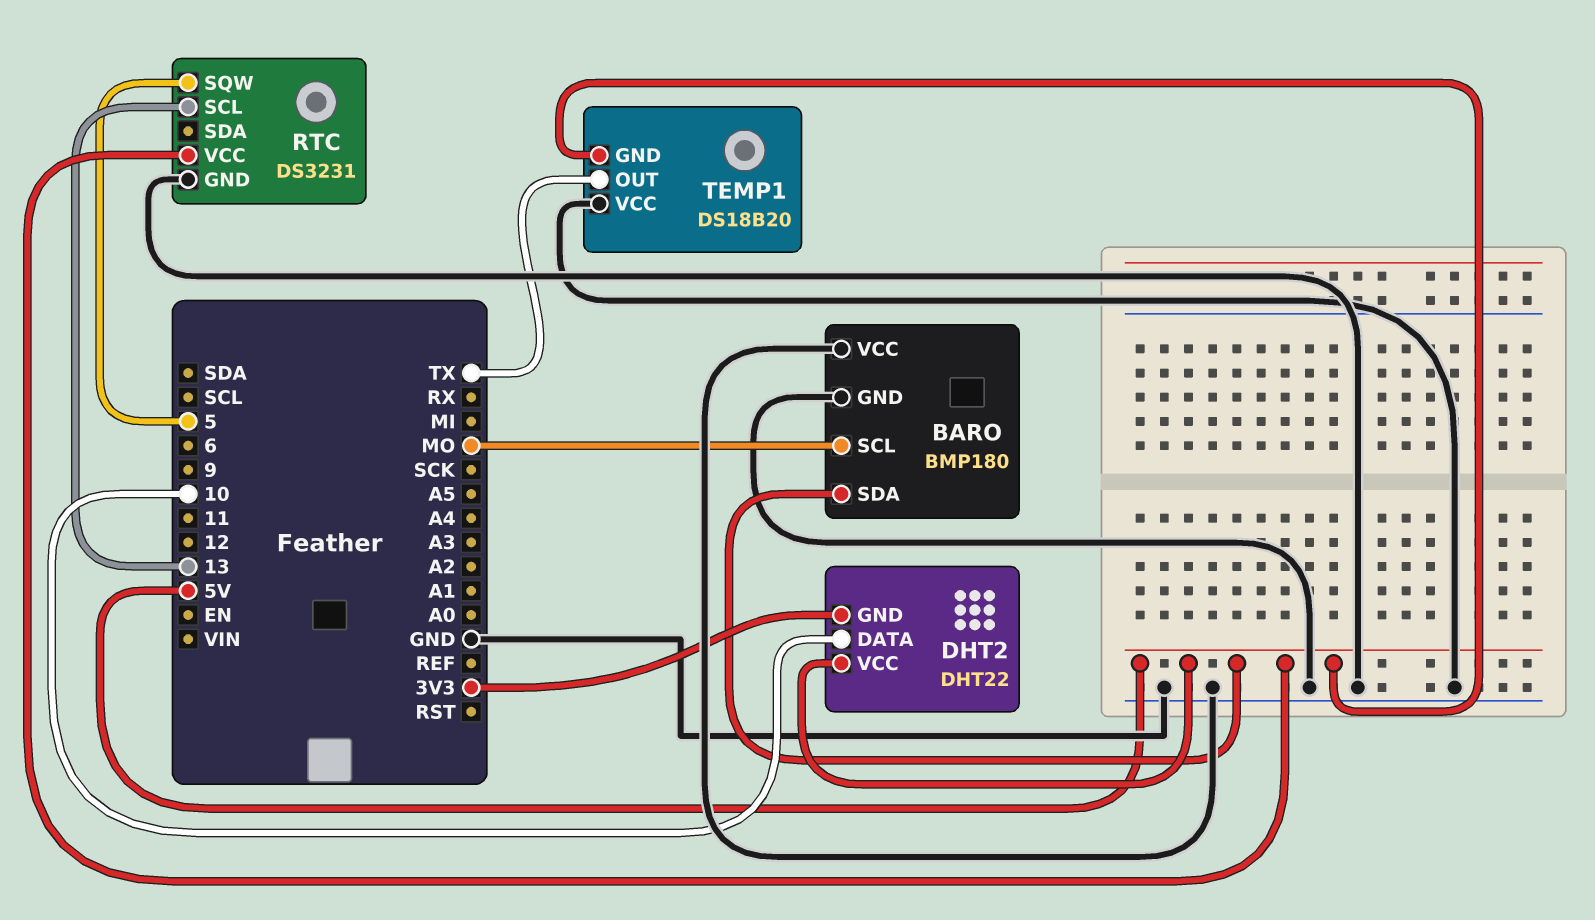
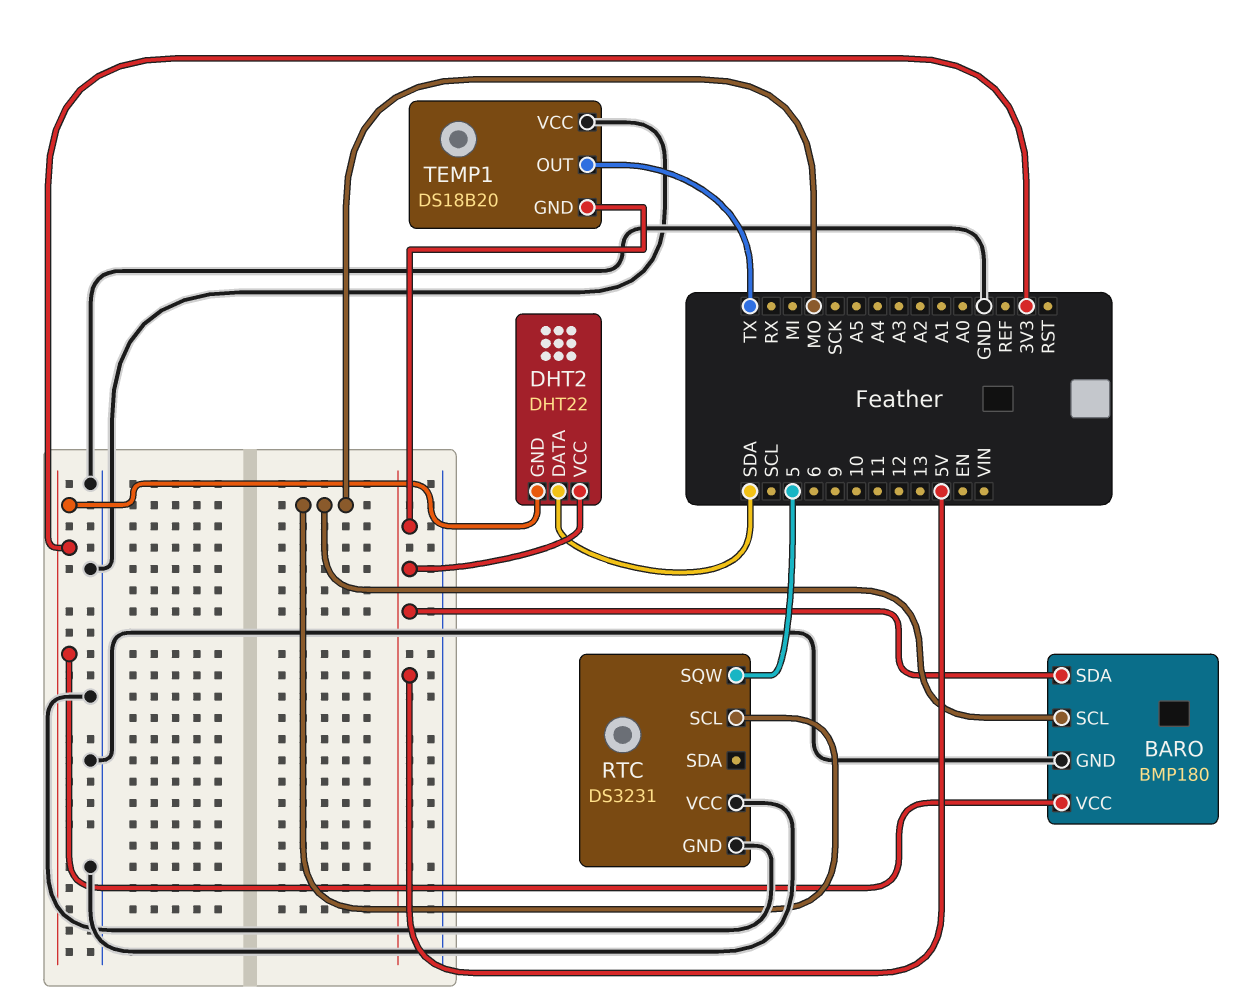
BARO pin VCC: GND -> 3V3
DHT2 pin DATA: 10 -> SDA
RTC pin SCL: 13 -> MO
RTC pin VCC: 5V -> GND

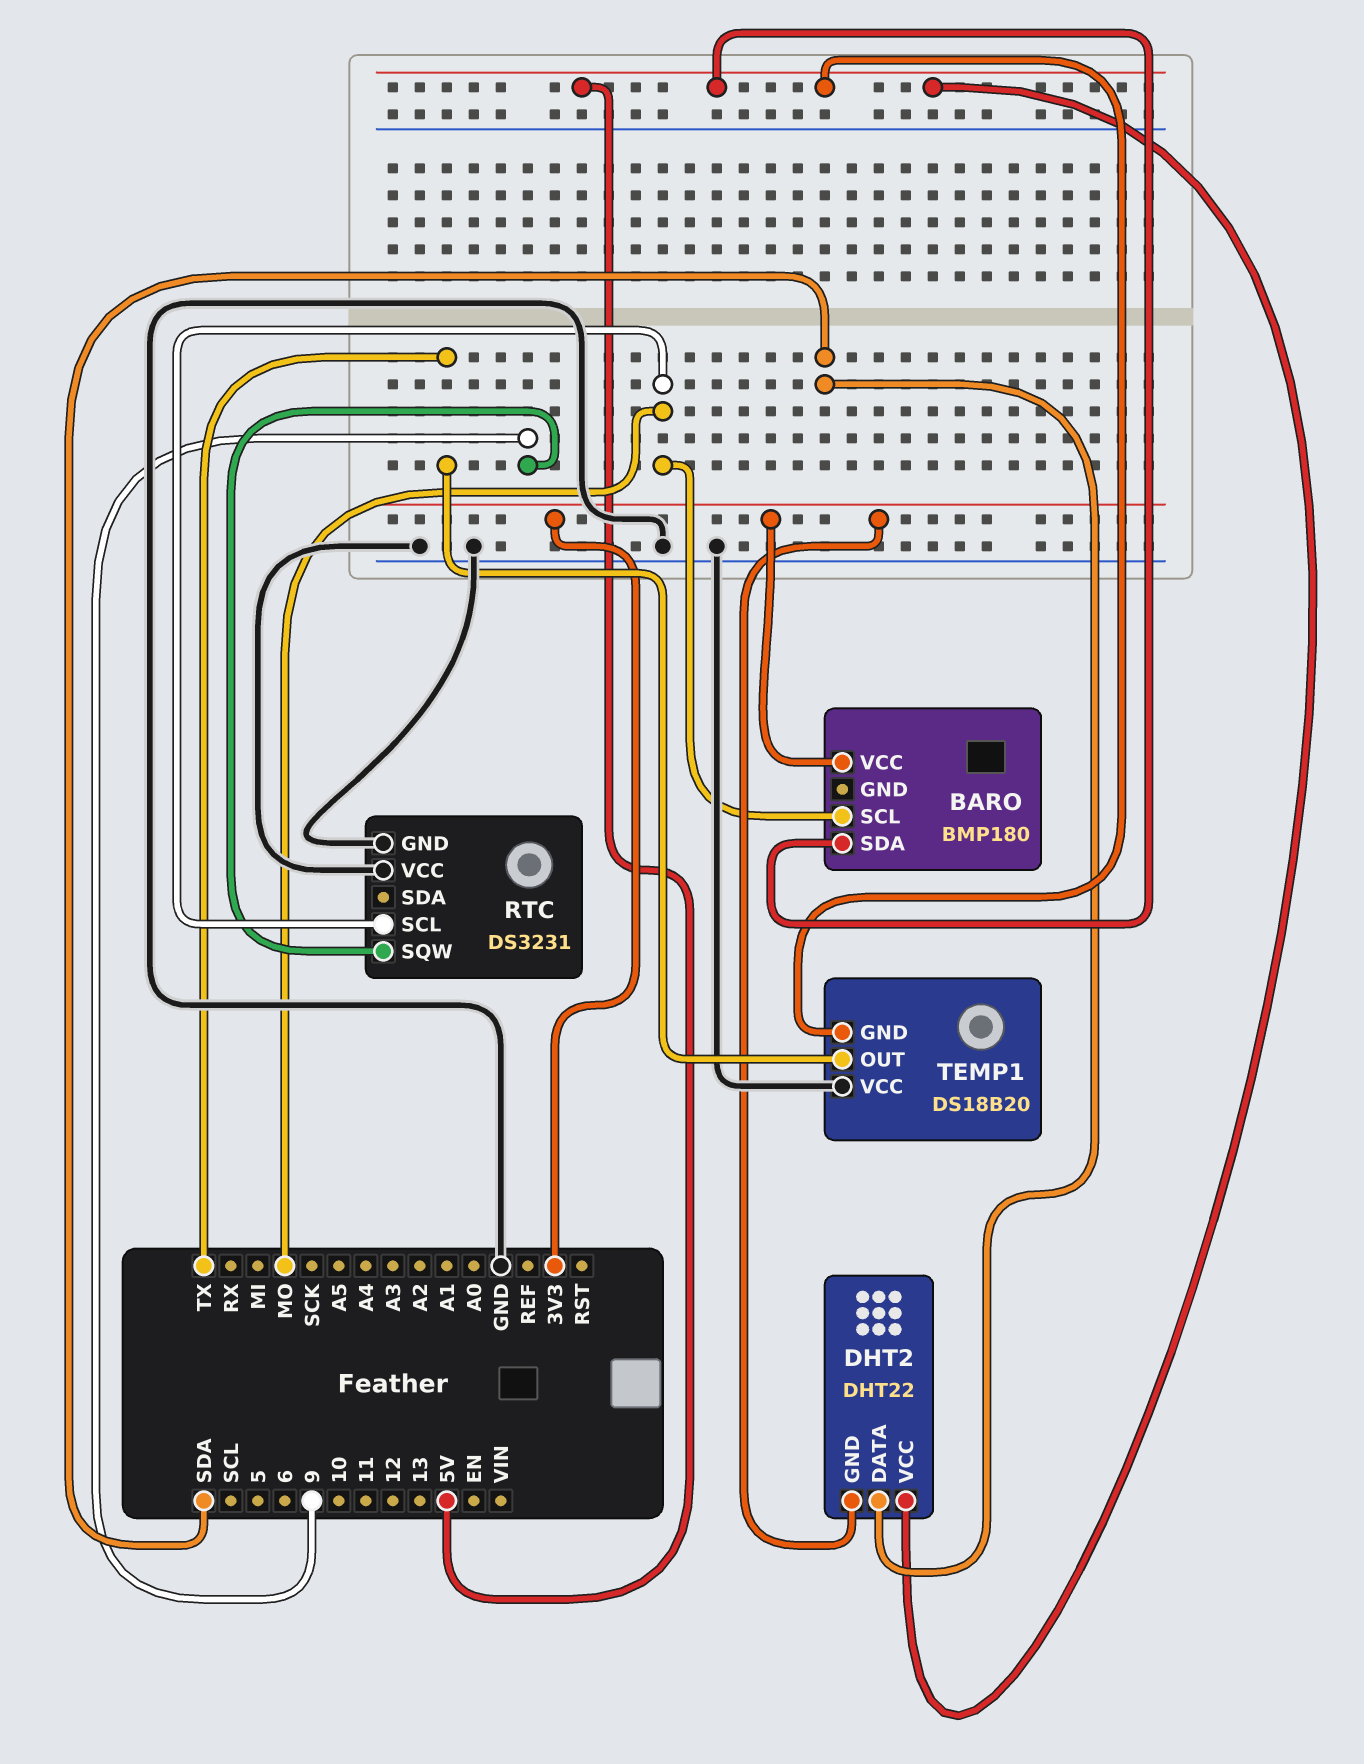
BARO pin GND: GND -> none
RTC pin SQW: 5 -> 9

